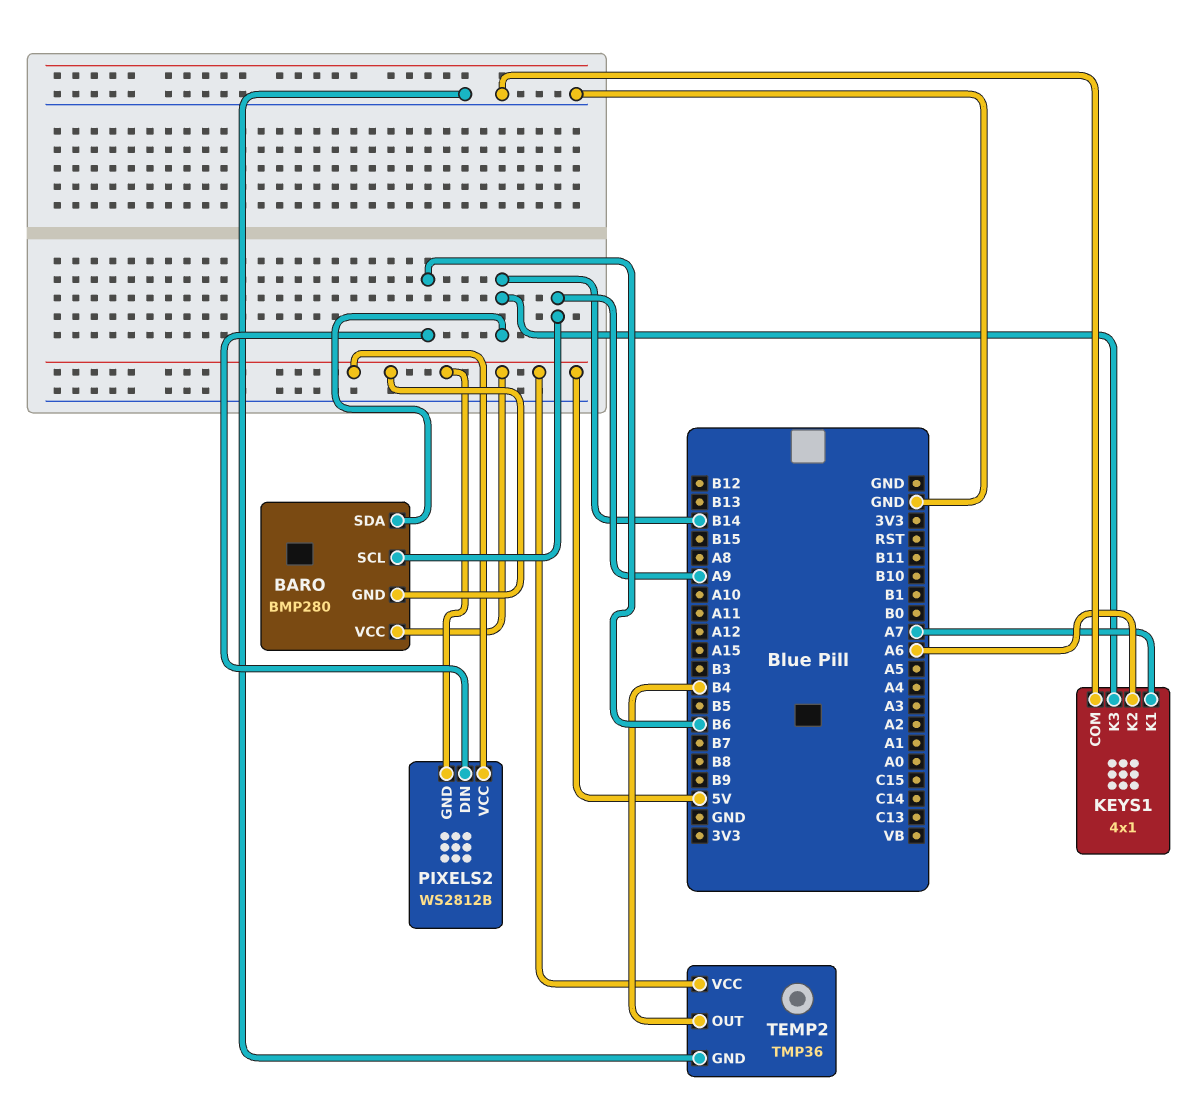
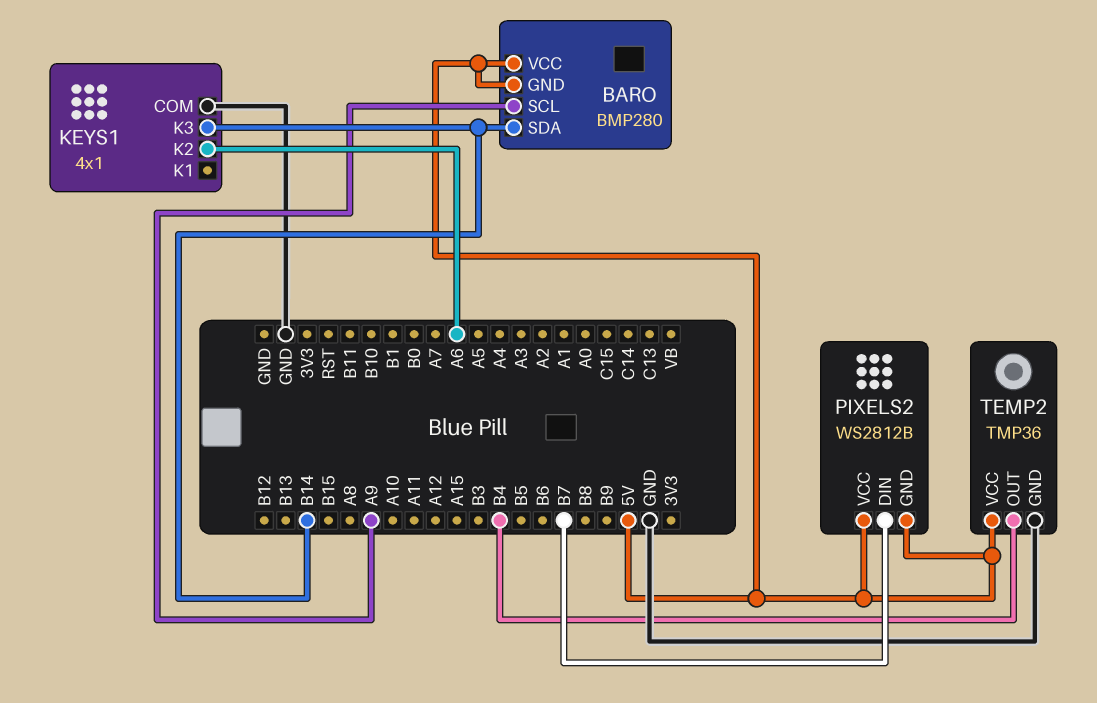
KEYS1 pin K1: A7 -> none
PIXELS2 pin DIN: B6 -> B7

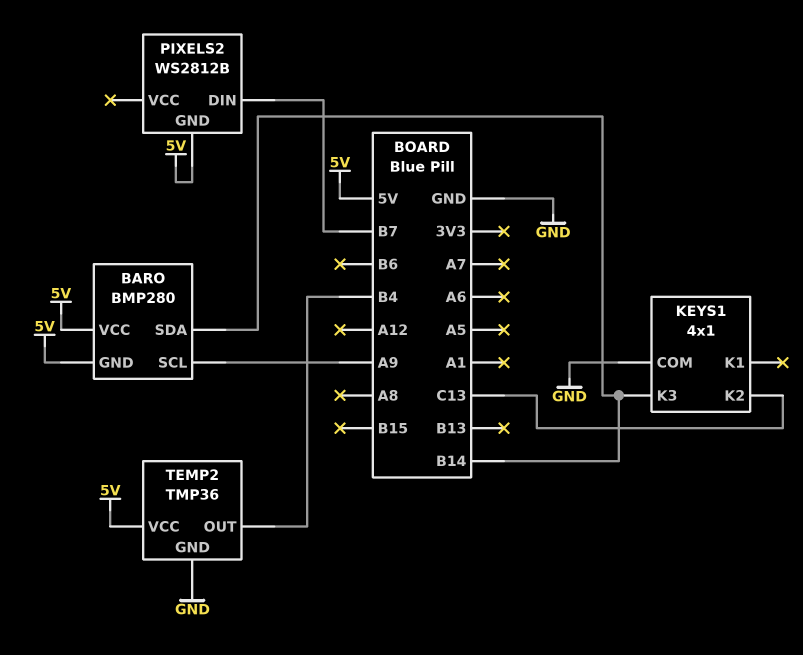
KEYS1 pin K2: A6 -> C13
PIXELS2 pin VCC: 5V -> none

